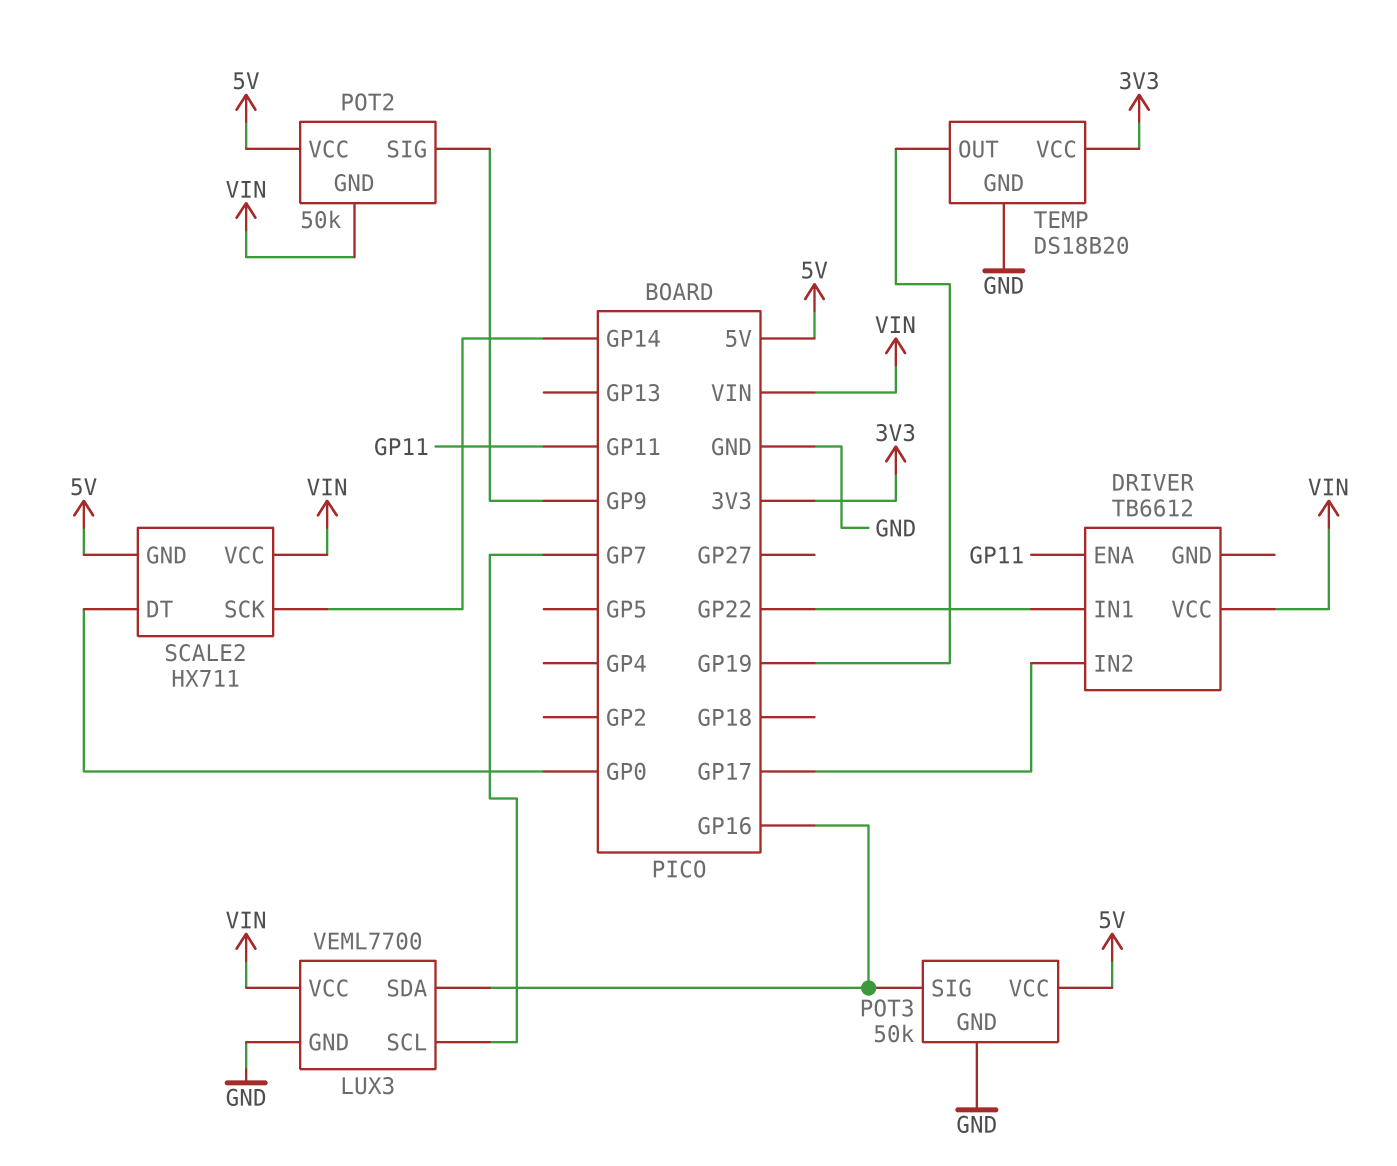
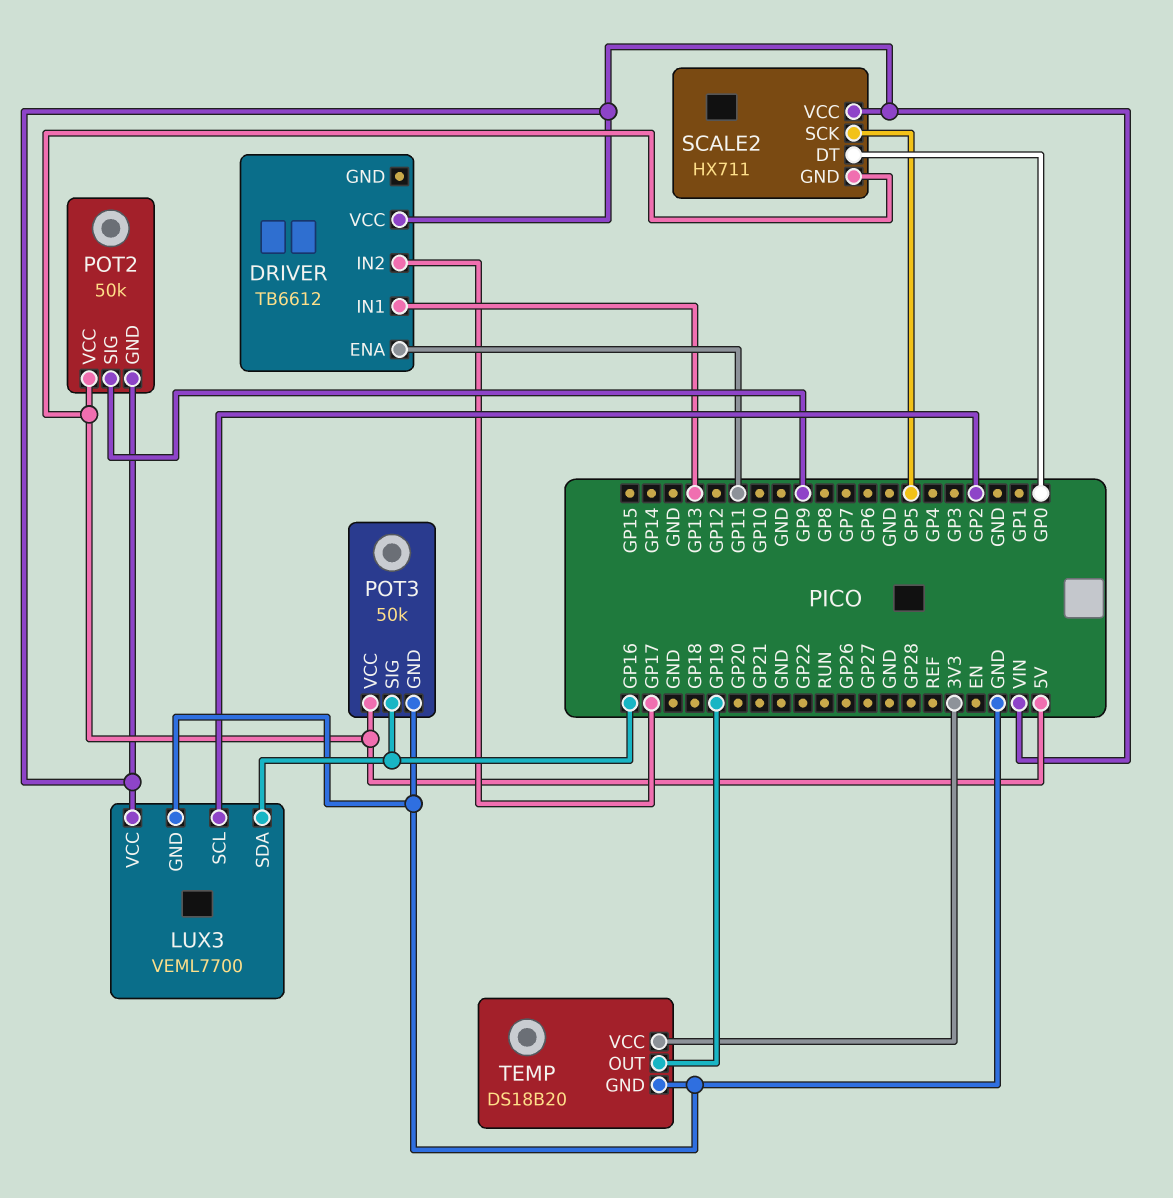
DRIVER pin IN1: GP22 -> GP13
LUX3 pin SCL: GP7 -> GP2
SCALE2 pin SCK: GP14 -> GP5

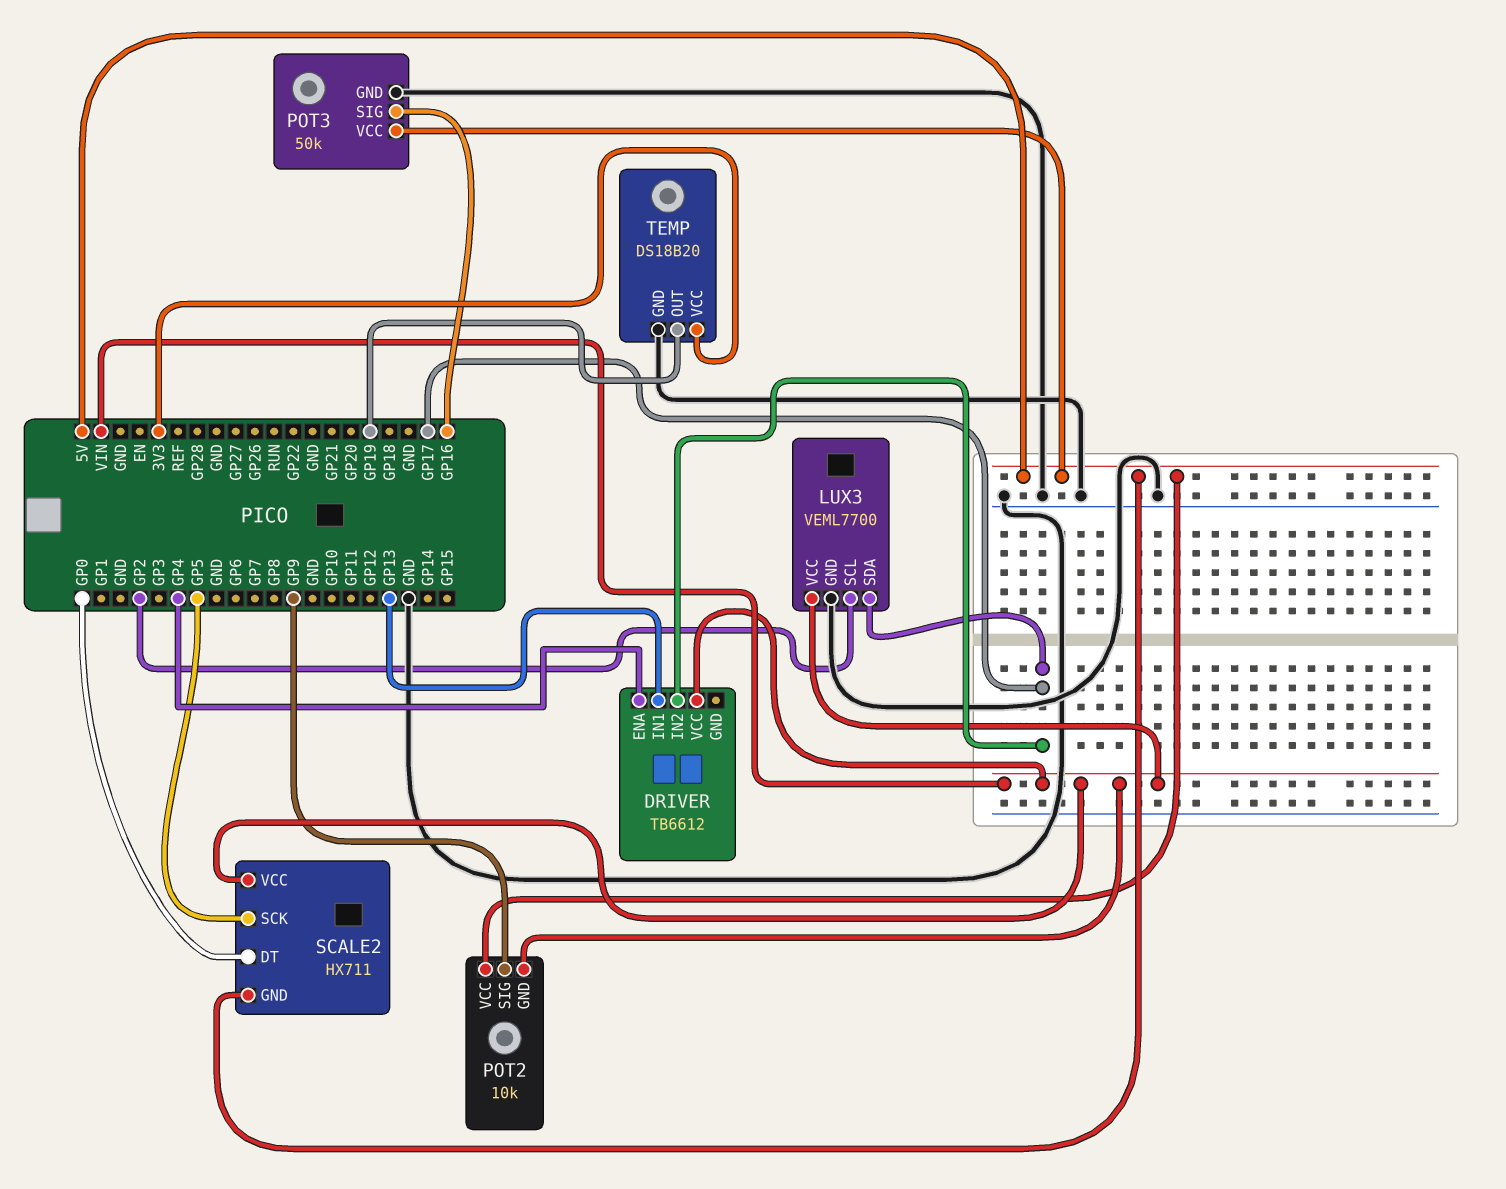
DRIVER pin ENA: GP11 -> GP4
LUX3 pin SDA: GP16 -> GP17
POT2: 50k -> 10k

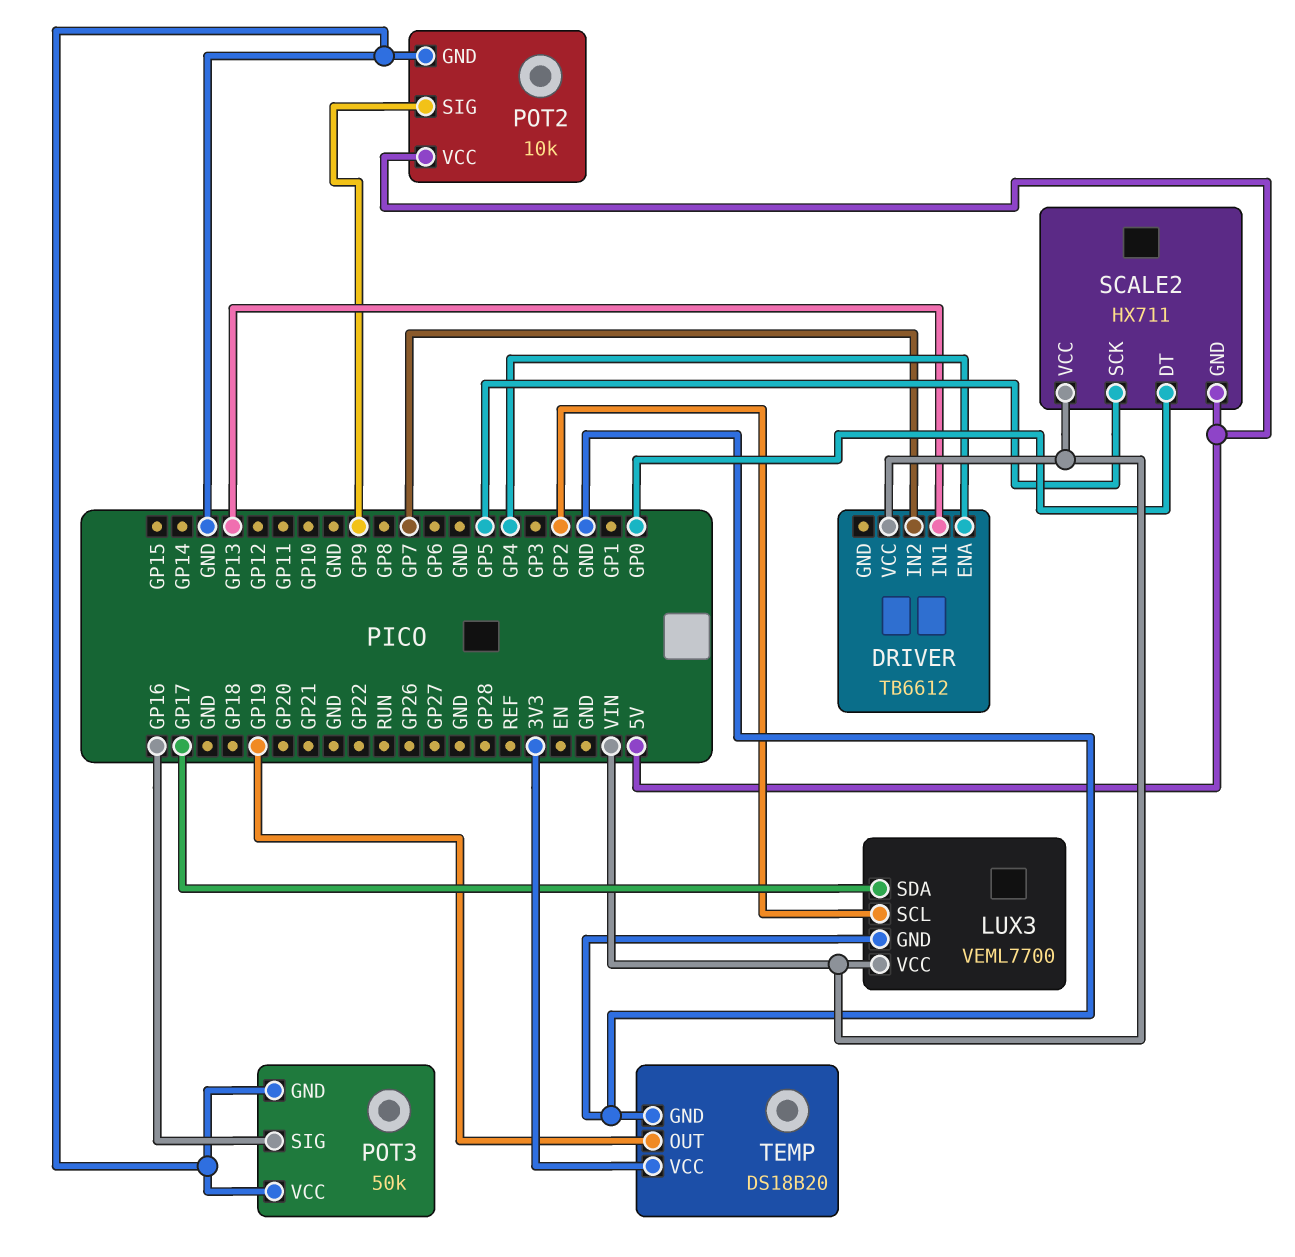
DRIVER pin IN2: GP17 -> GP7
POT2 pin GND: VIN -> GND
POT3 pin VCC: 5V -> GND

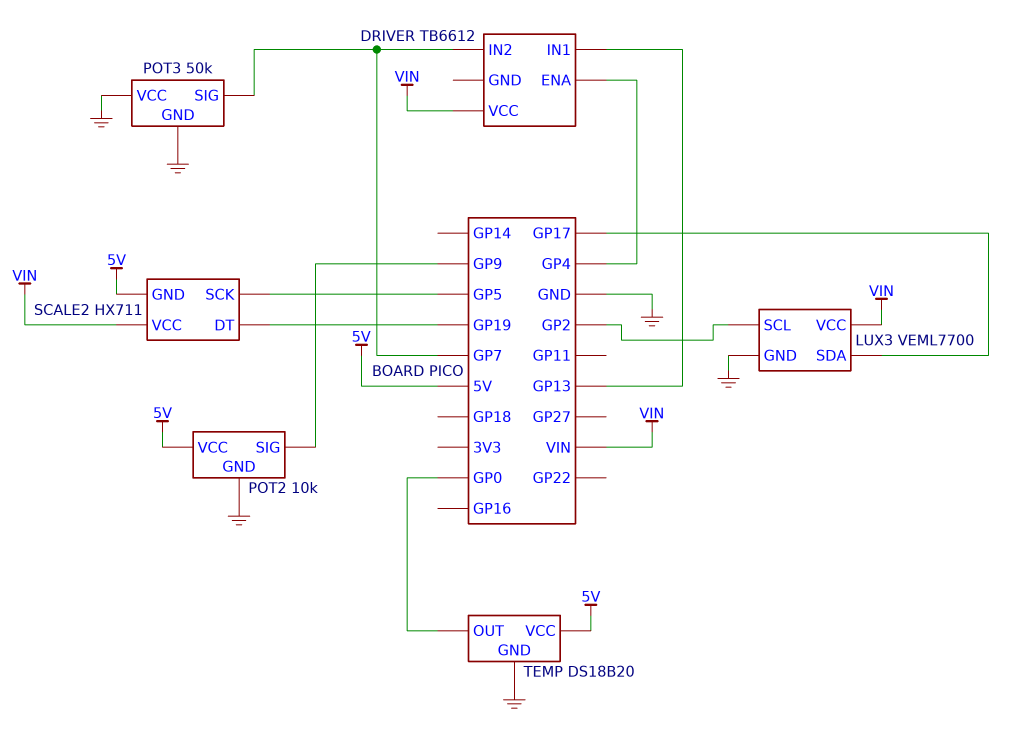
POT3 pin SIG: GP16 -> GP7
SCALE2 pin DT: GP0 -> GP19
TEMP pin OUT: GP19 -> GP0
TEMP pin VCC: 3V3 -> 5V

